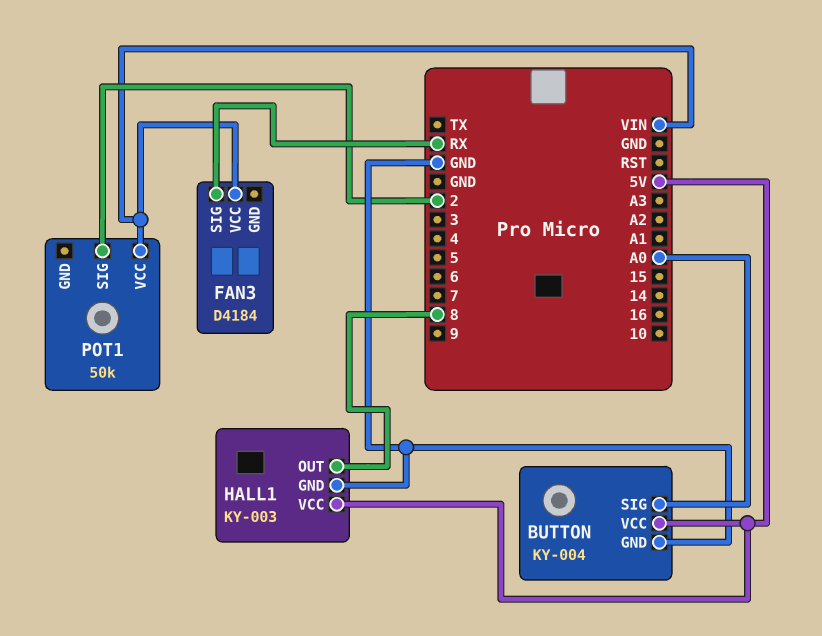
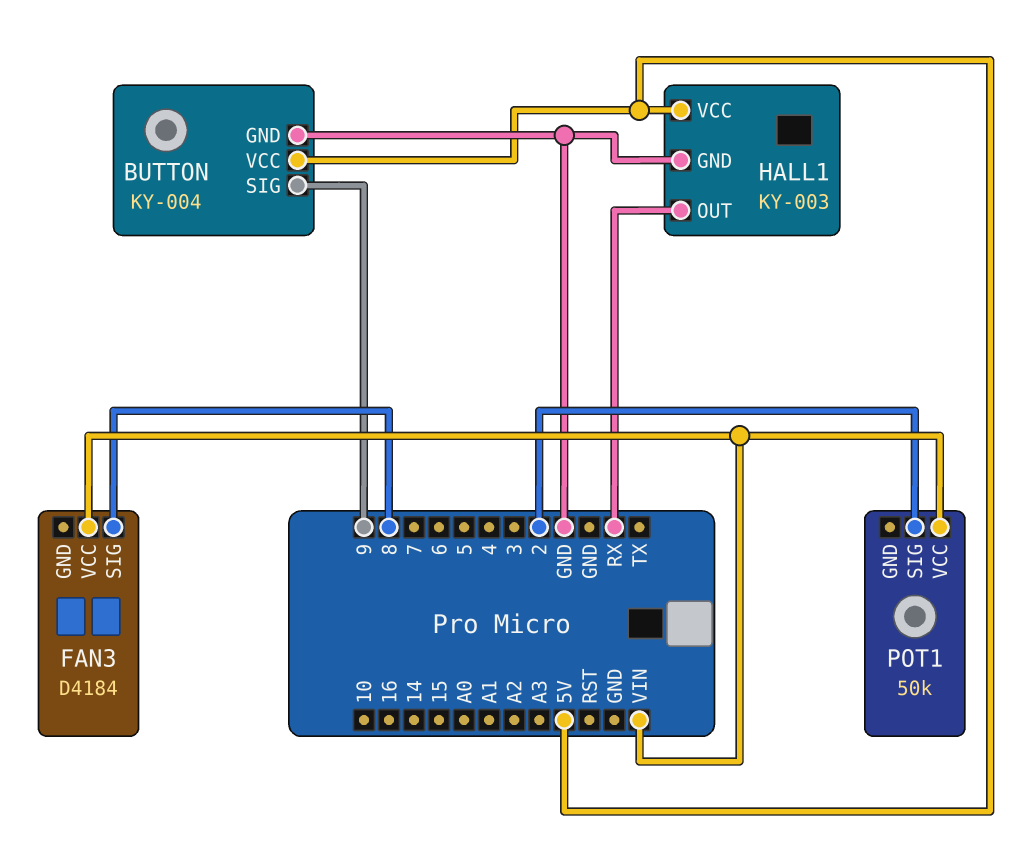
BUTTON pin SIG: A0 -> 9
FAN3 pin SIG: RX -> 8
HALL1 pin OUT: 8 -> RX

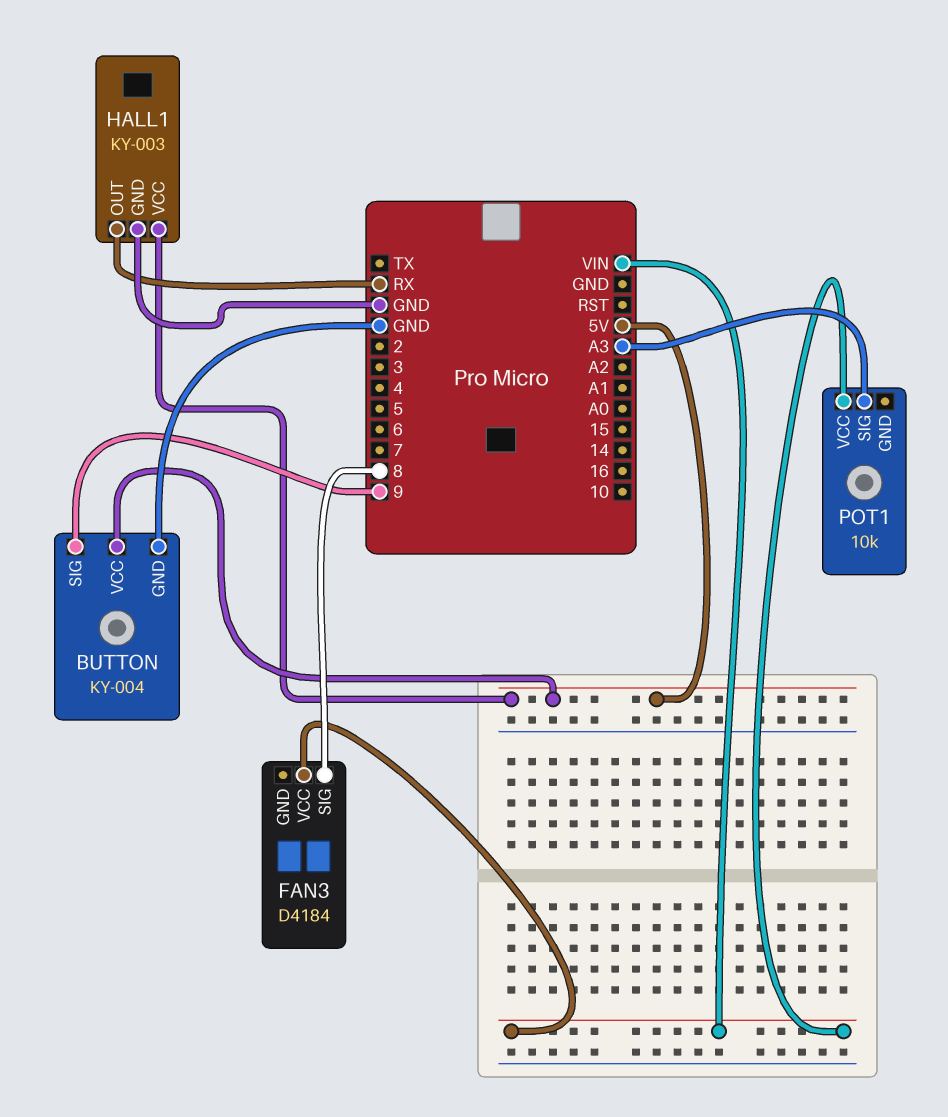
POT1: 50k -> 10k
POT1 pin SIG: 2 -> A3

